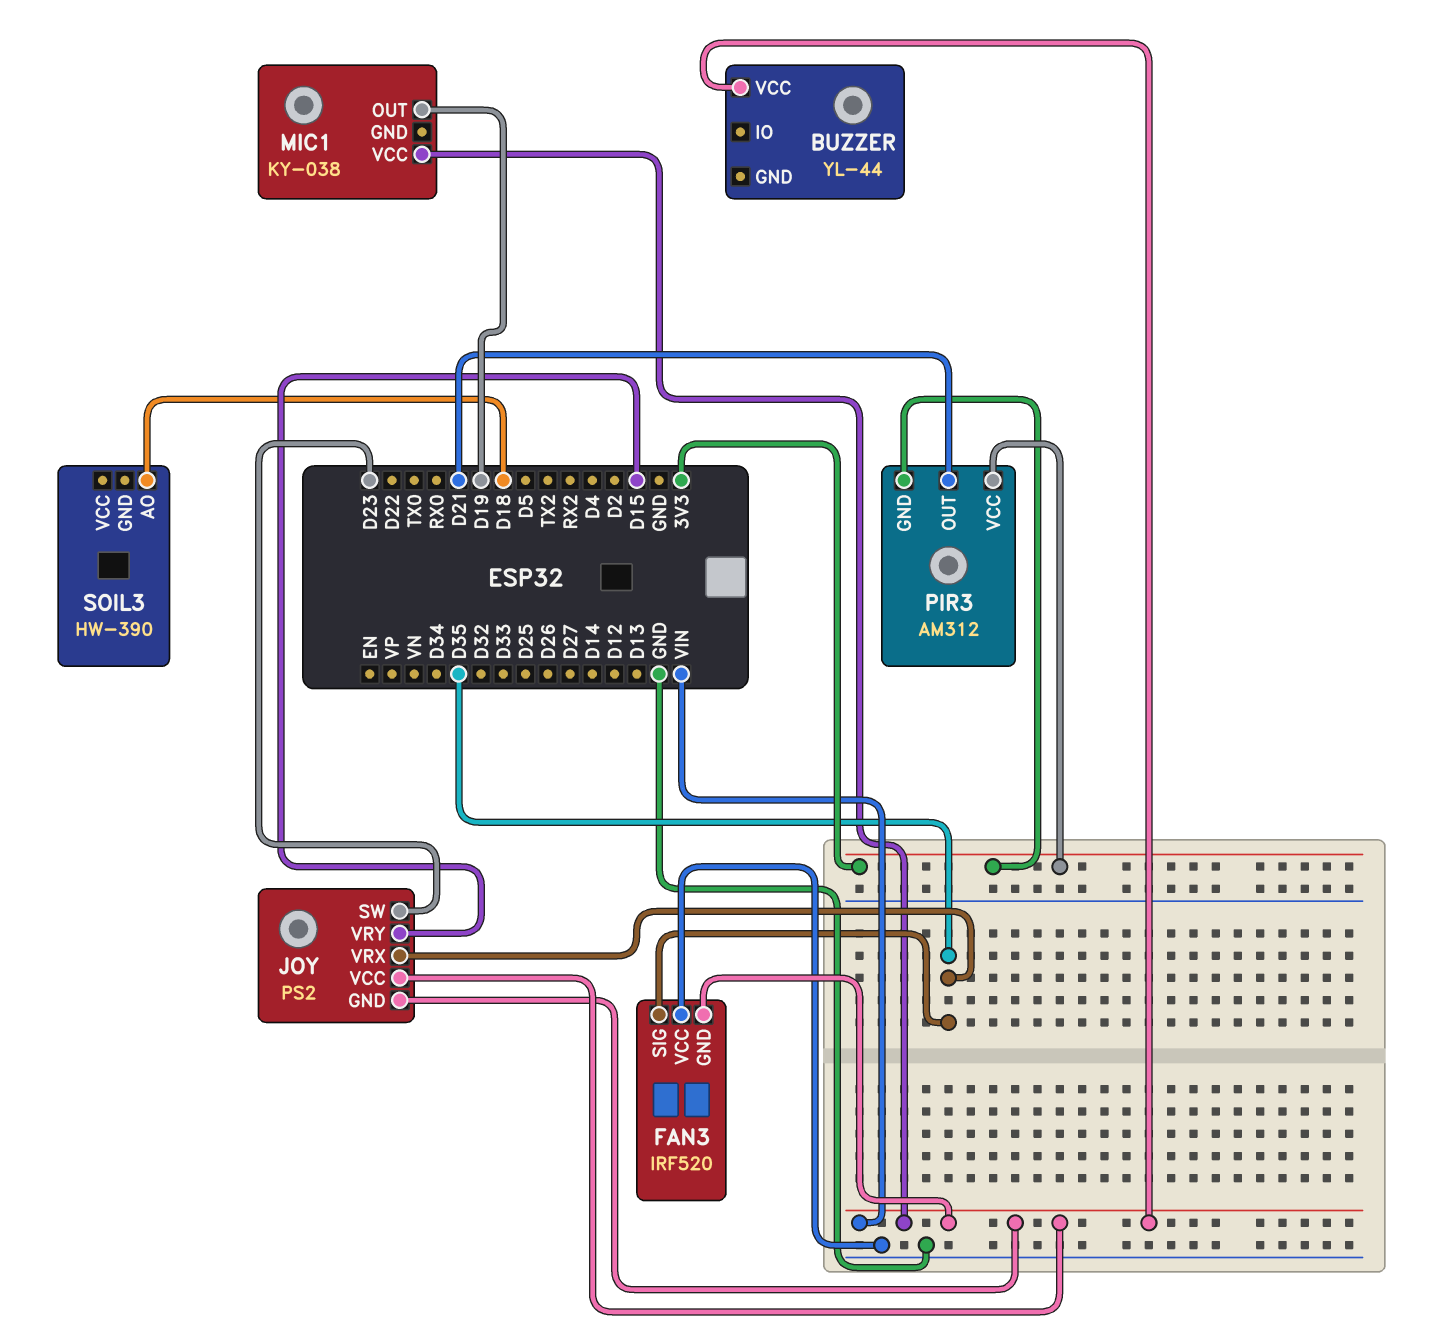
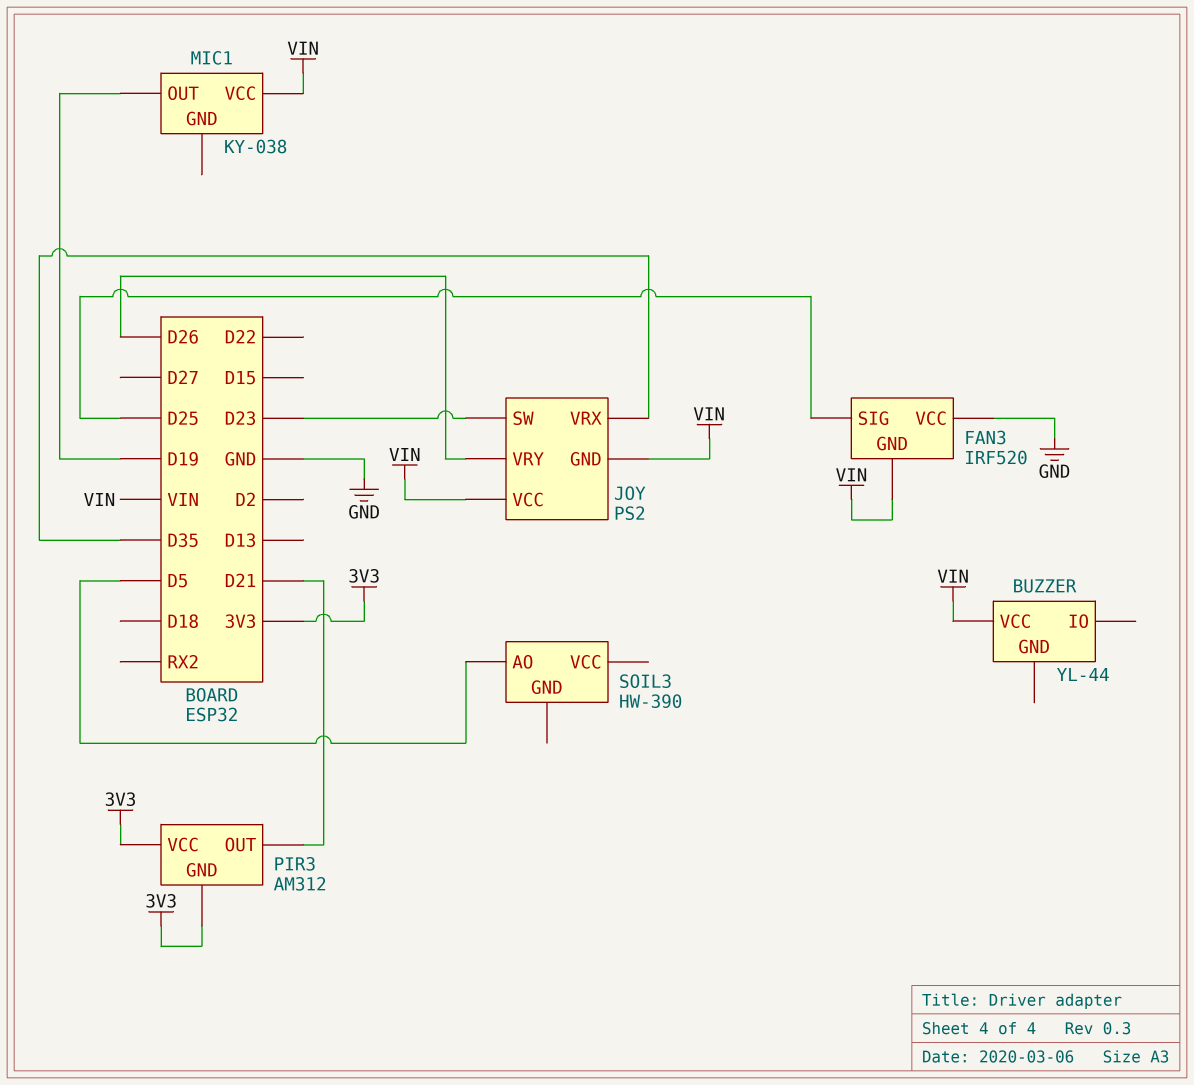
FAN3 pin SIG: D35 -> D25
JOY pin VRY: D15 -> D26
SOIL3 pin AO: D18 -> D5

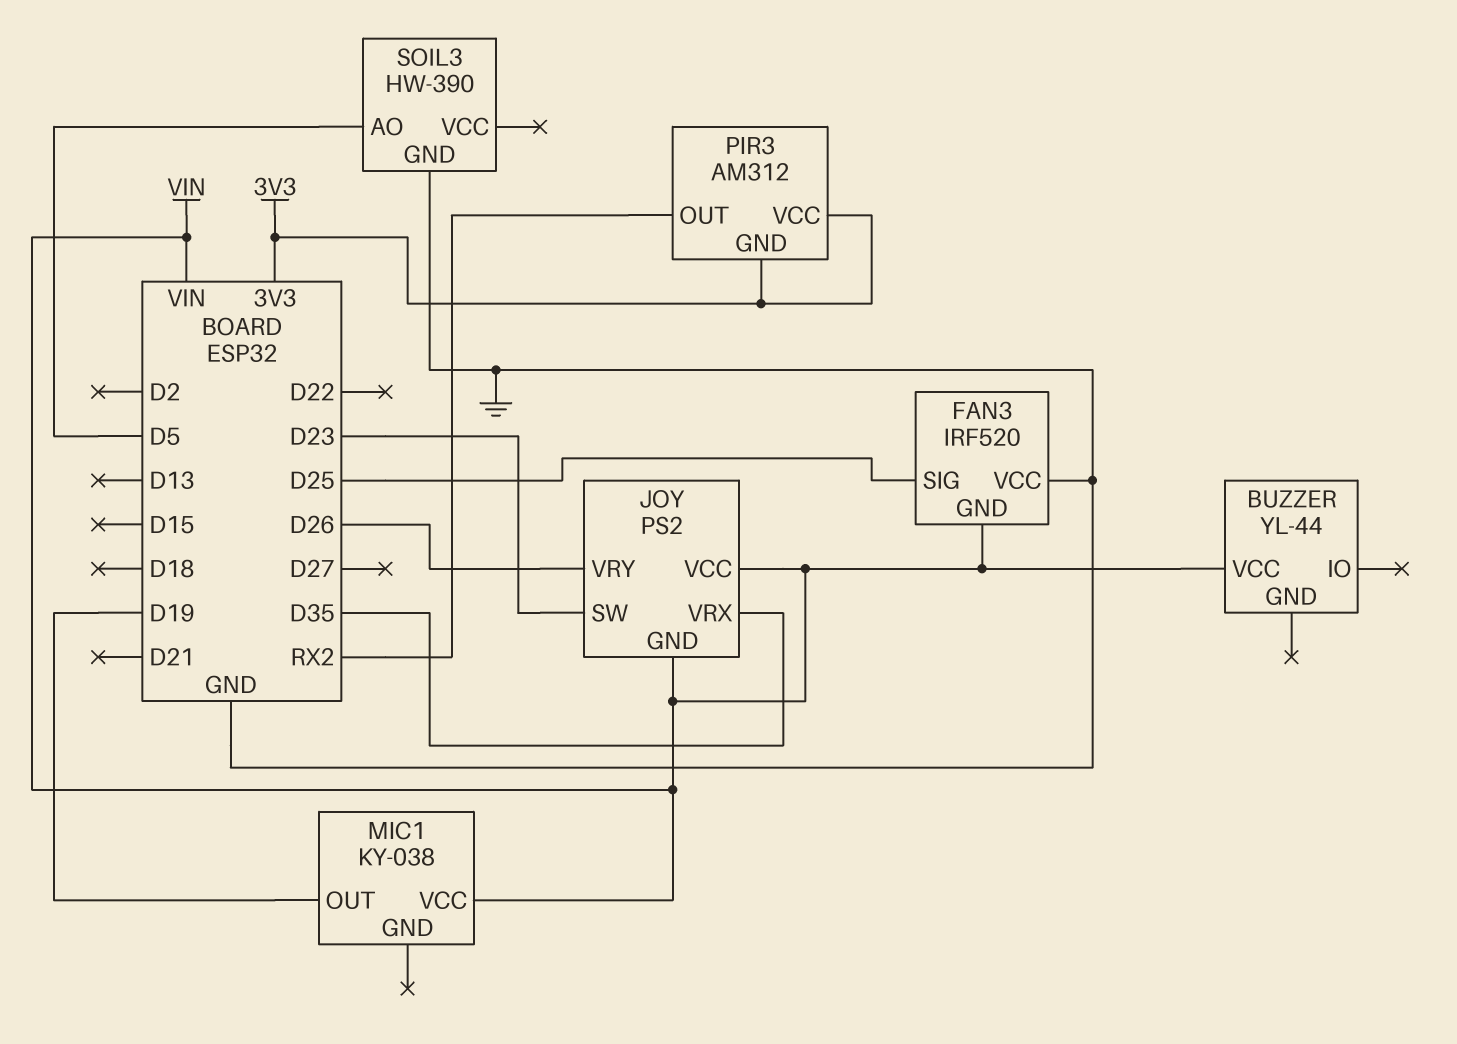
PIR3 pin OUT: D21 -> RX2
SOIL3 pin GND: none -> GND

